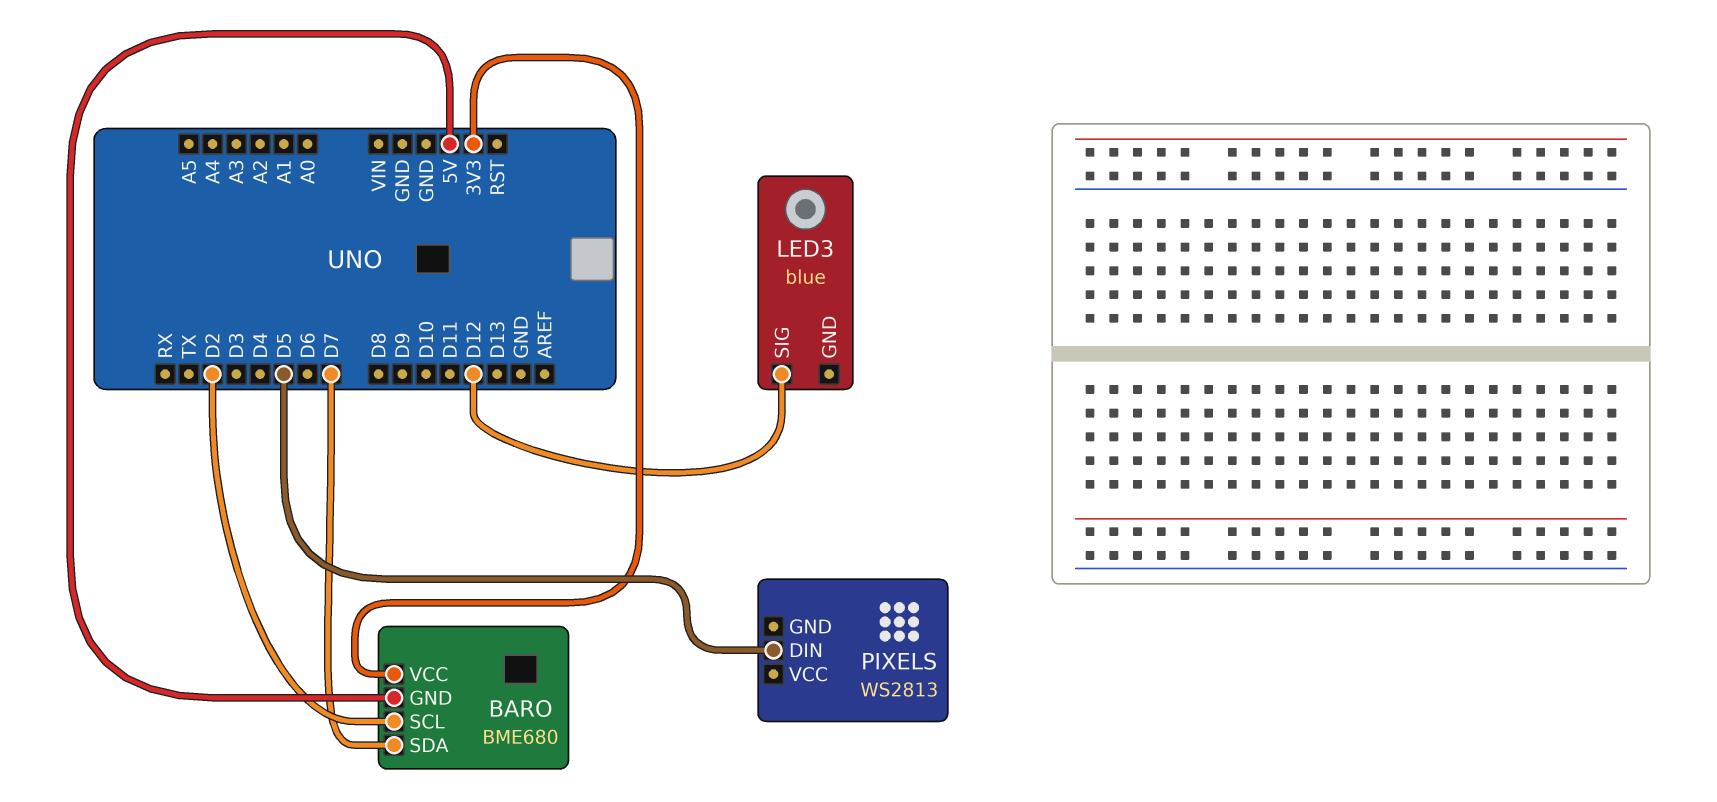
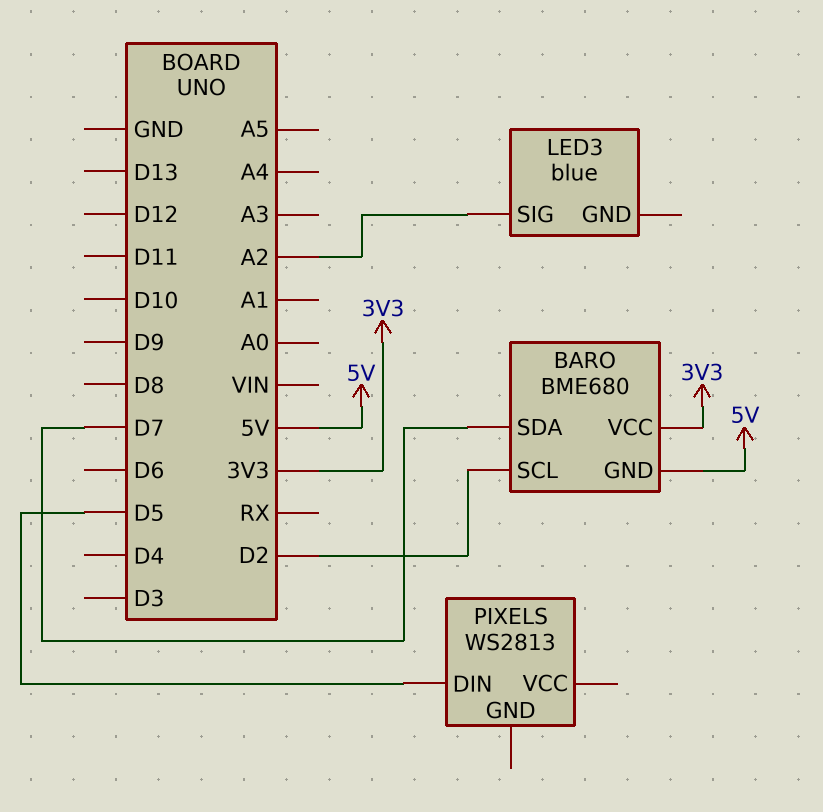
LED3 pin SIG: D12 -> A2

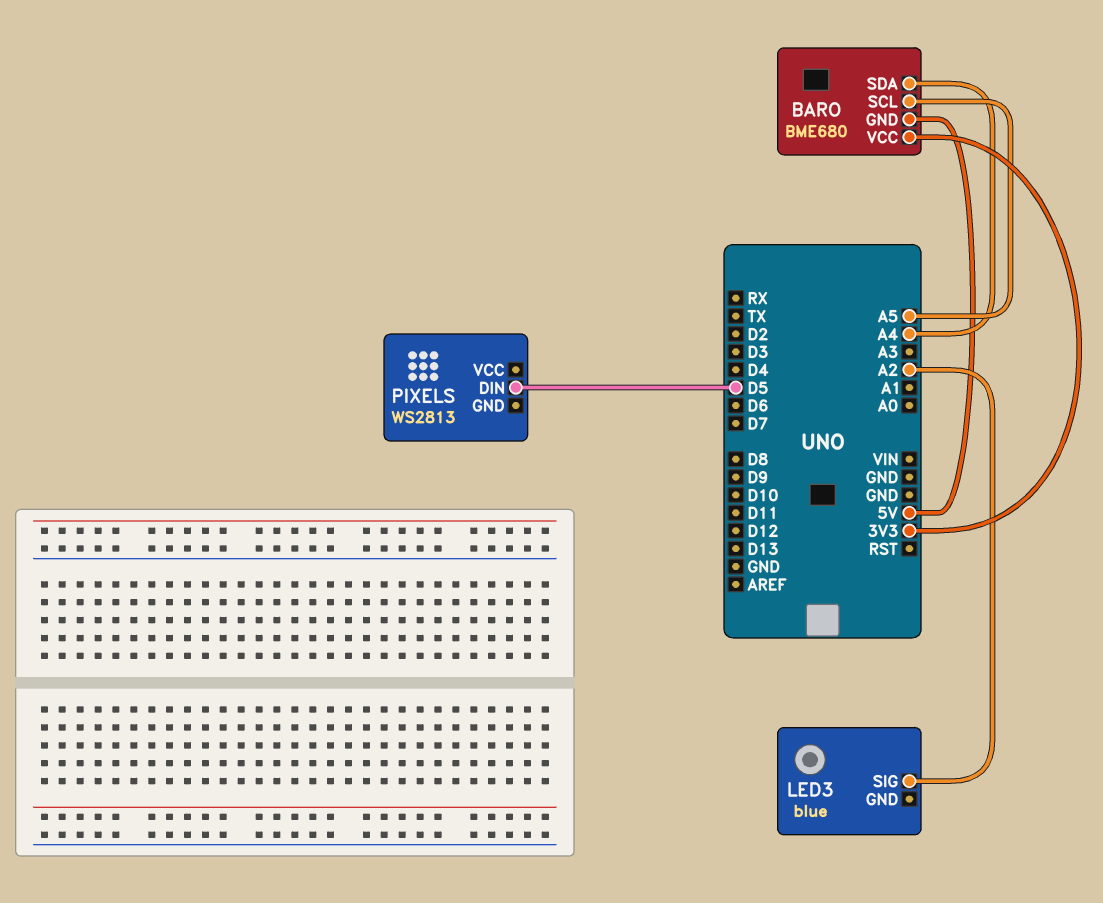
BARO pin SCL: D2 -> A5
BARO pin SDA: D7 -> A4

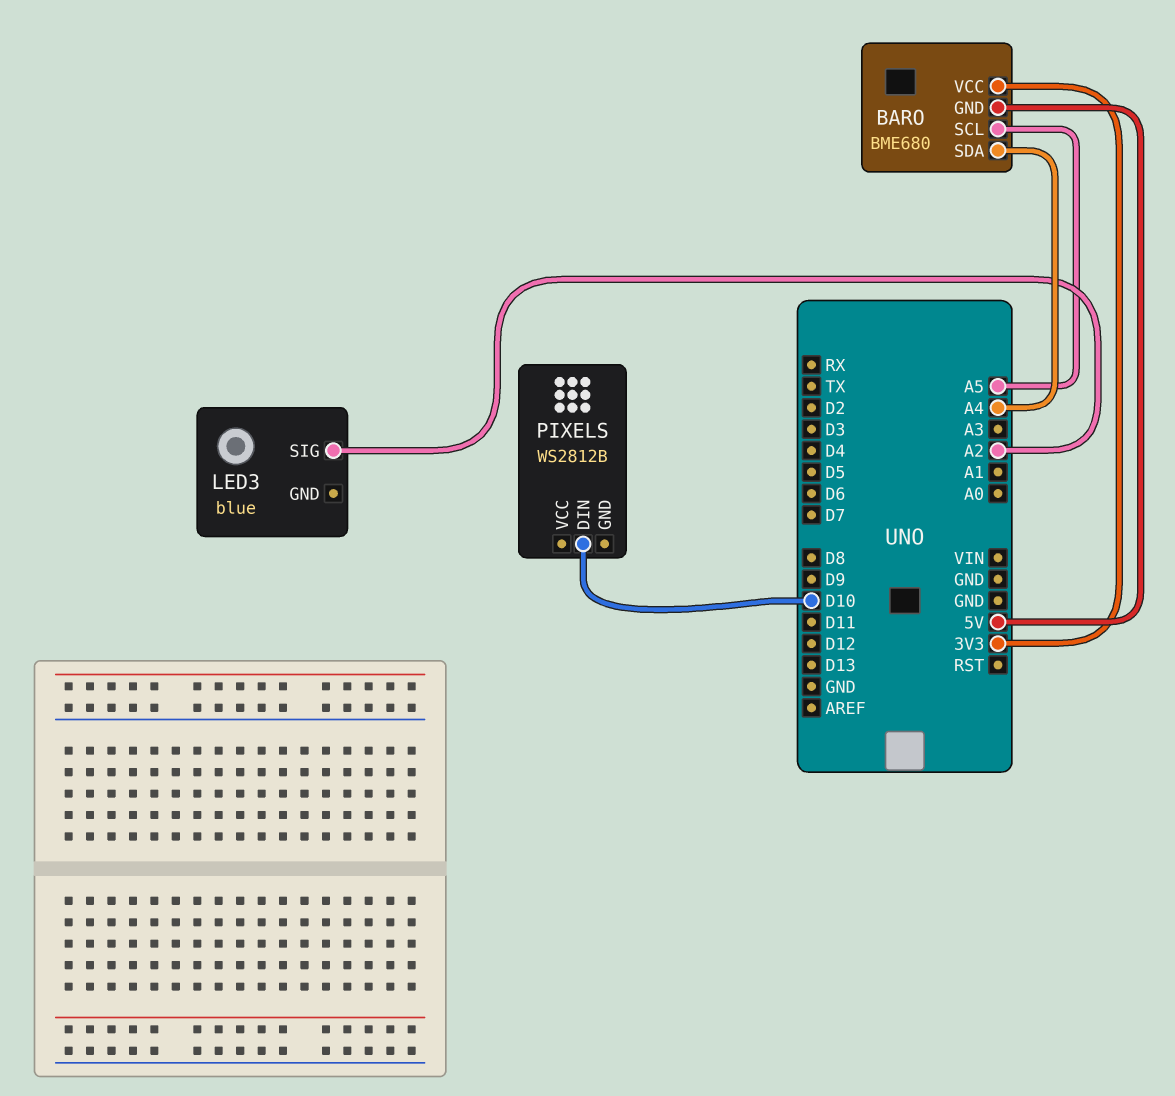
PIXELS: WS2813 -> WS2812B
PIXELS pin DIN: D5 -> D10

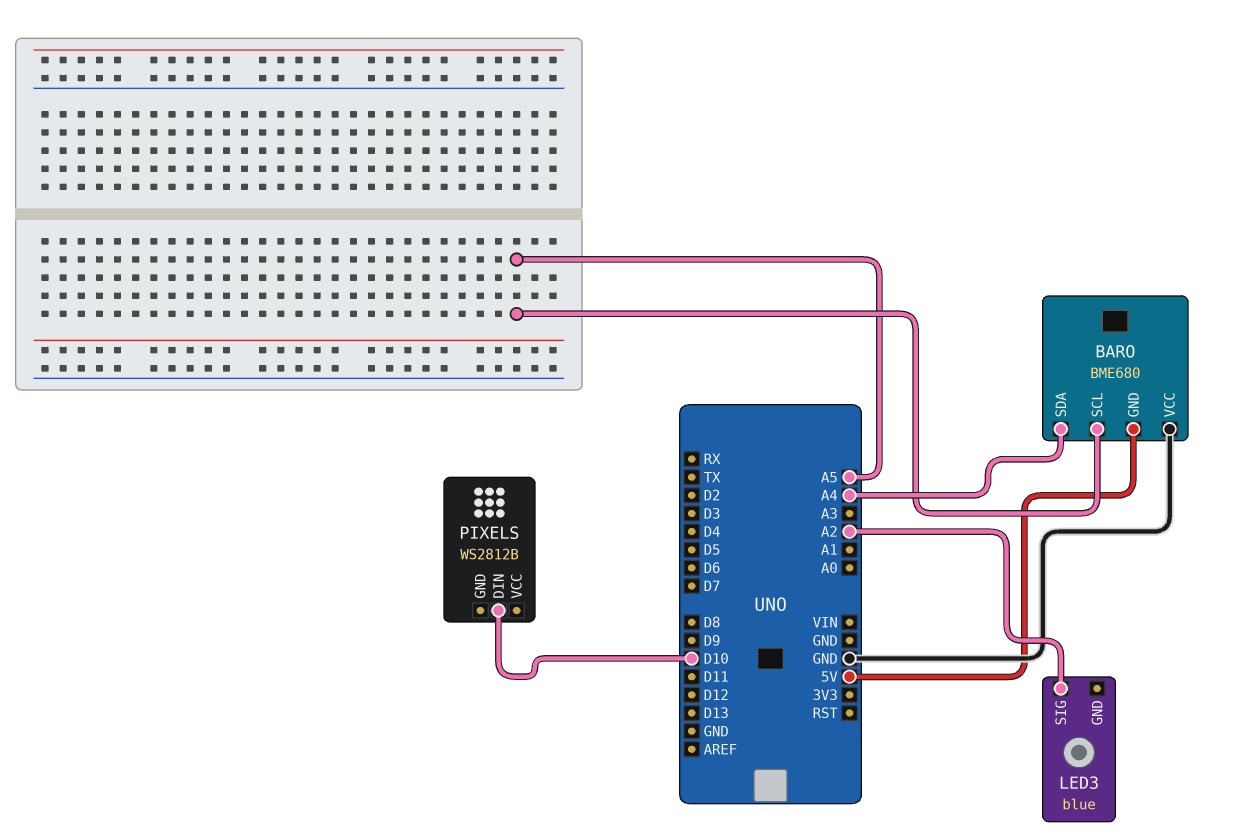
BARO pin VCC: 3V3 -> GND

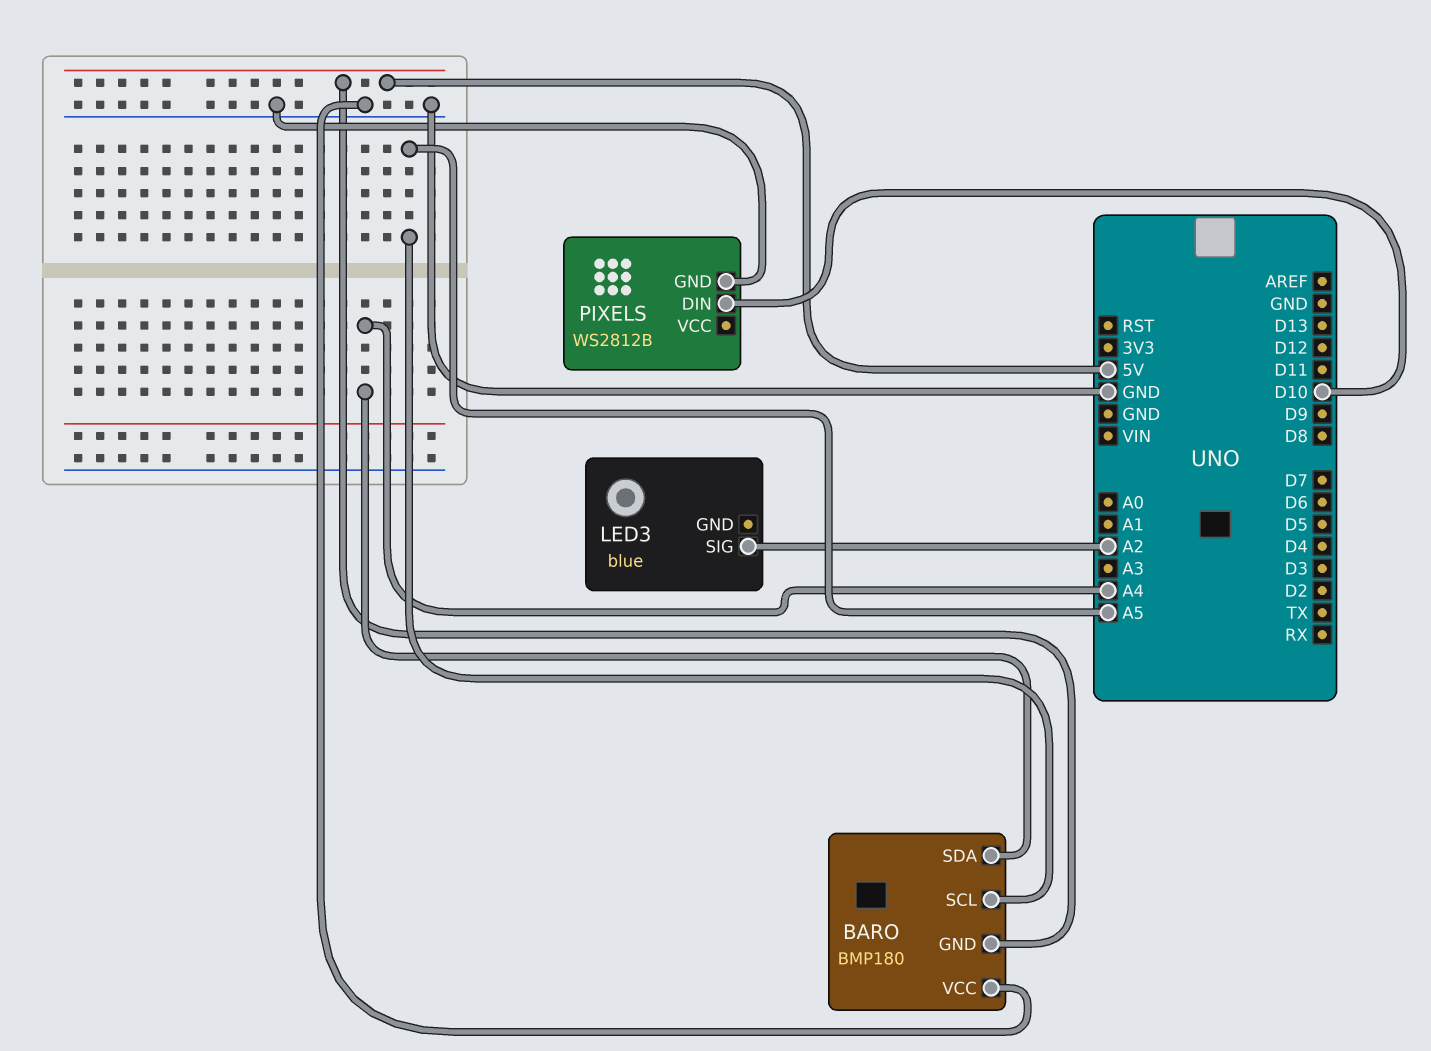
BARO: BME680 -> BMP180
PIXELS pin GND: none -> GND

